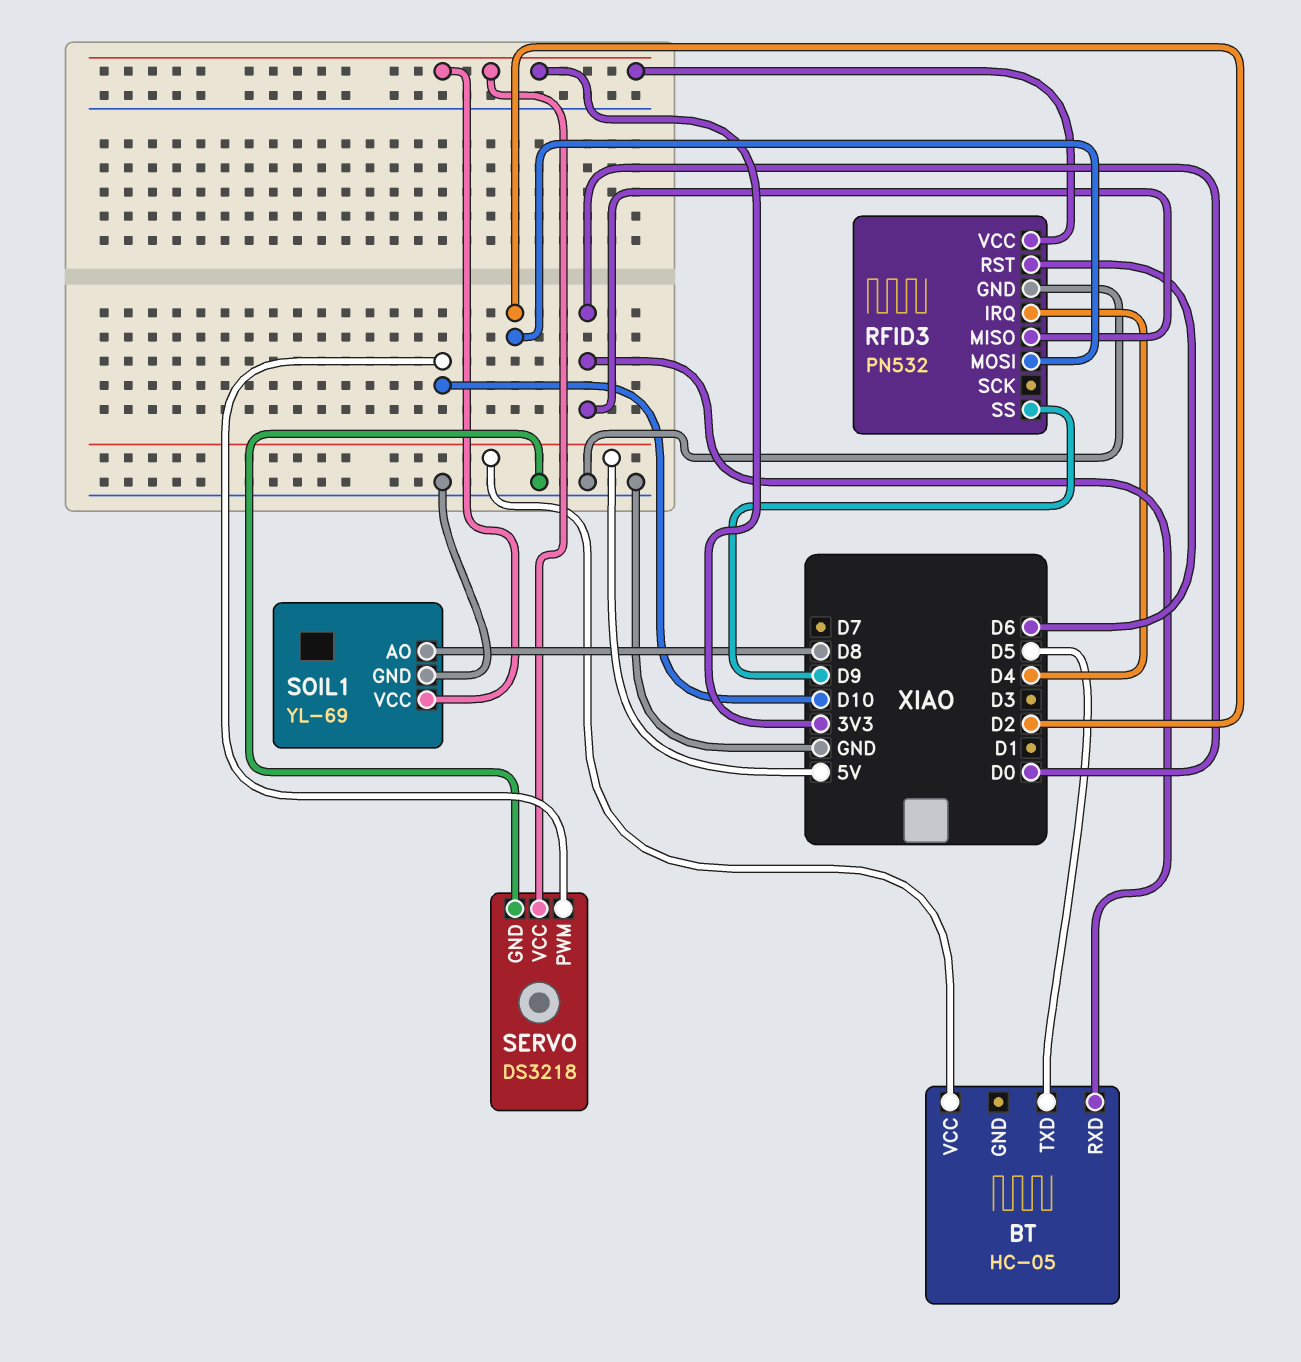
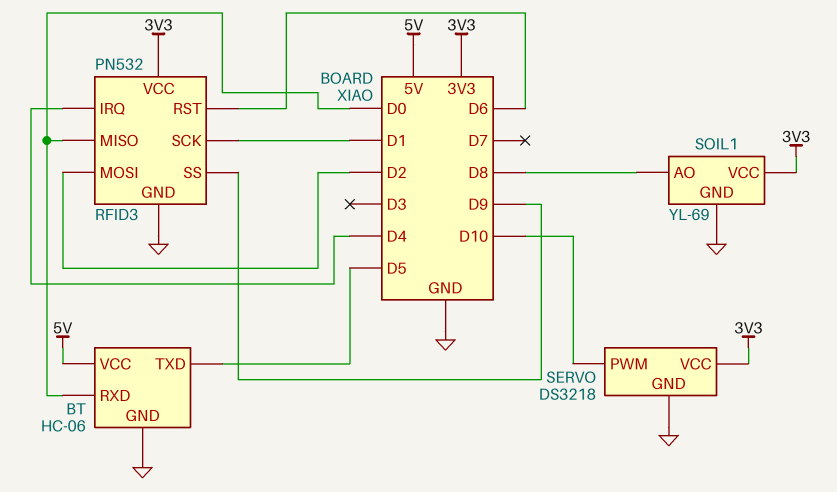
BT: HC-05 -> HC-06
BT pin GND: none -> GND
RFID3 pin SCK: none -> D1

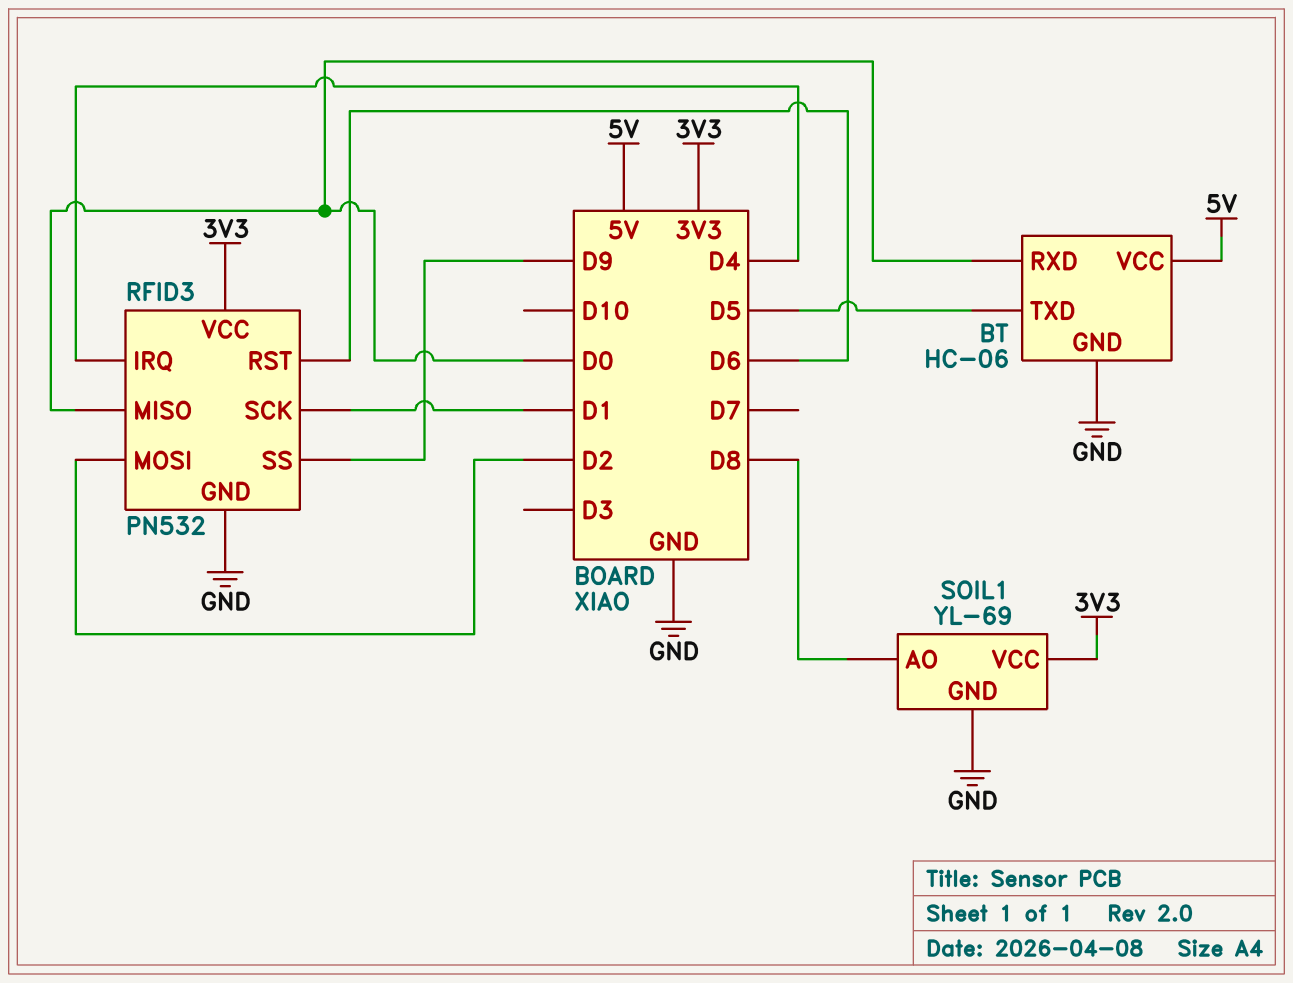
SERVO: DS3218 -> none
SERVO pin GND: GND -> none
SERVO pin PWM: D10 -> none
SERVO pin VCC: 3V3 -> none

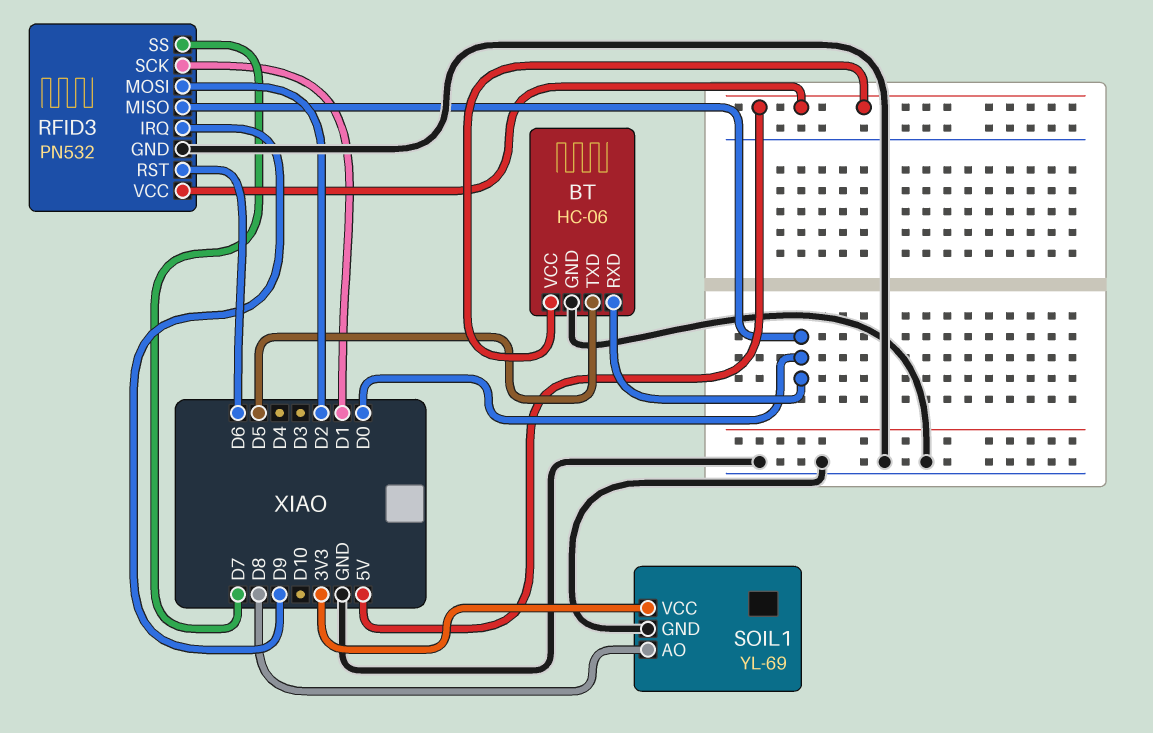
RFID3 pin IRQ: D4 -> D9
RFID3 pin SS: D9 -> D7
RFID3 pin VCC: 3V3 -> 5V

